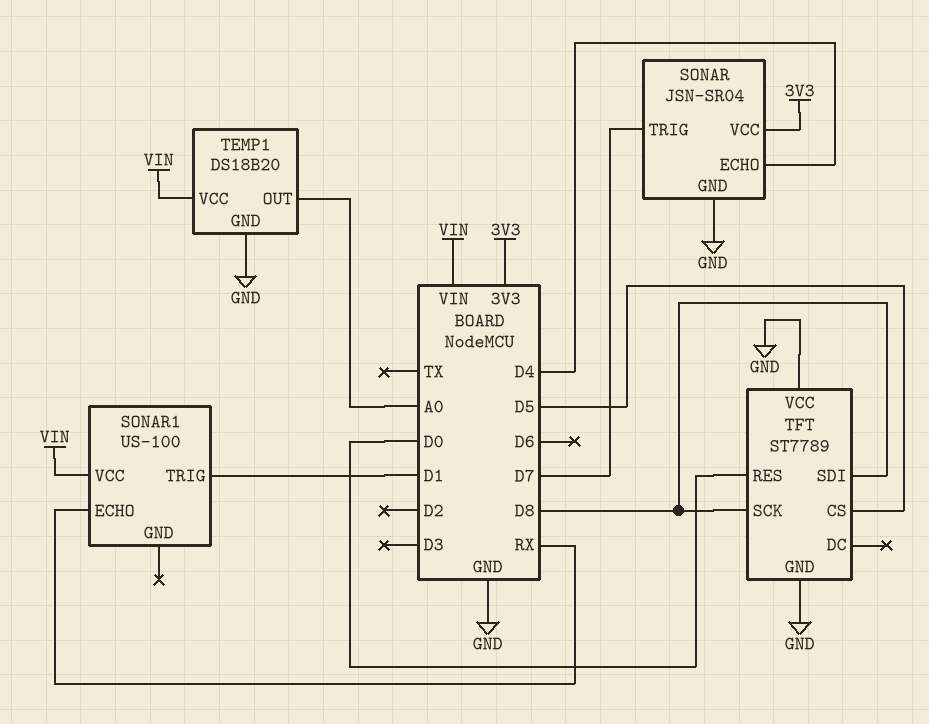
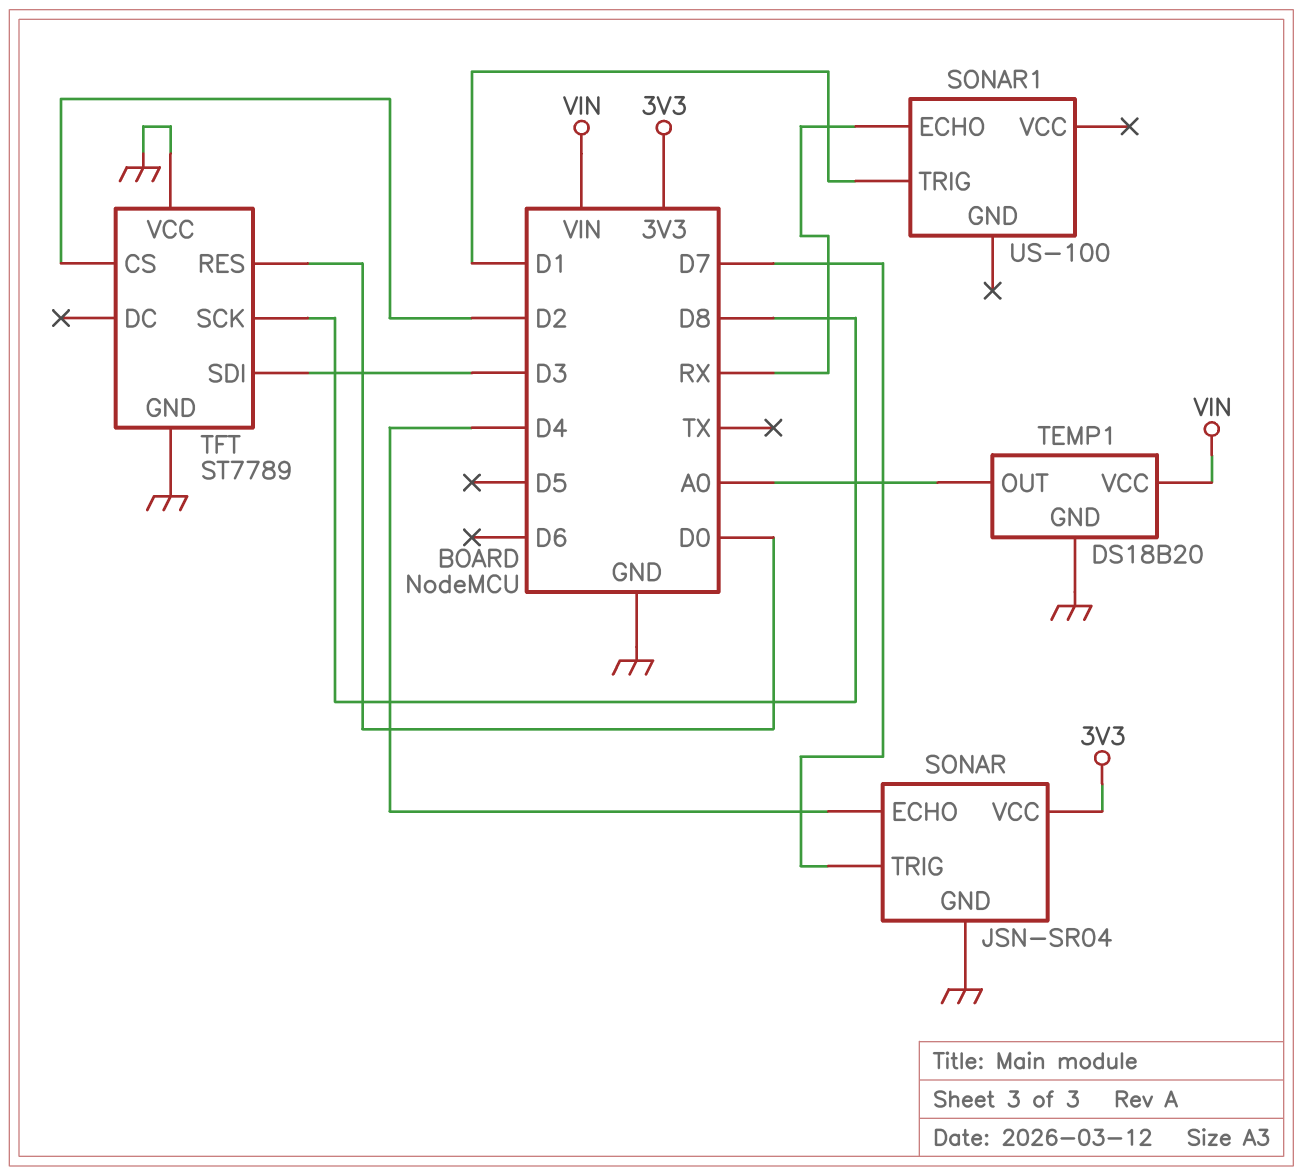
SONAR1 pin VCC: VIN -> none
TFT pin CS: D5 -> D2
TFT pin SDI: D8 -> D3

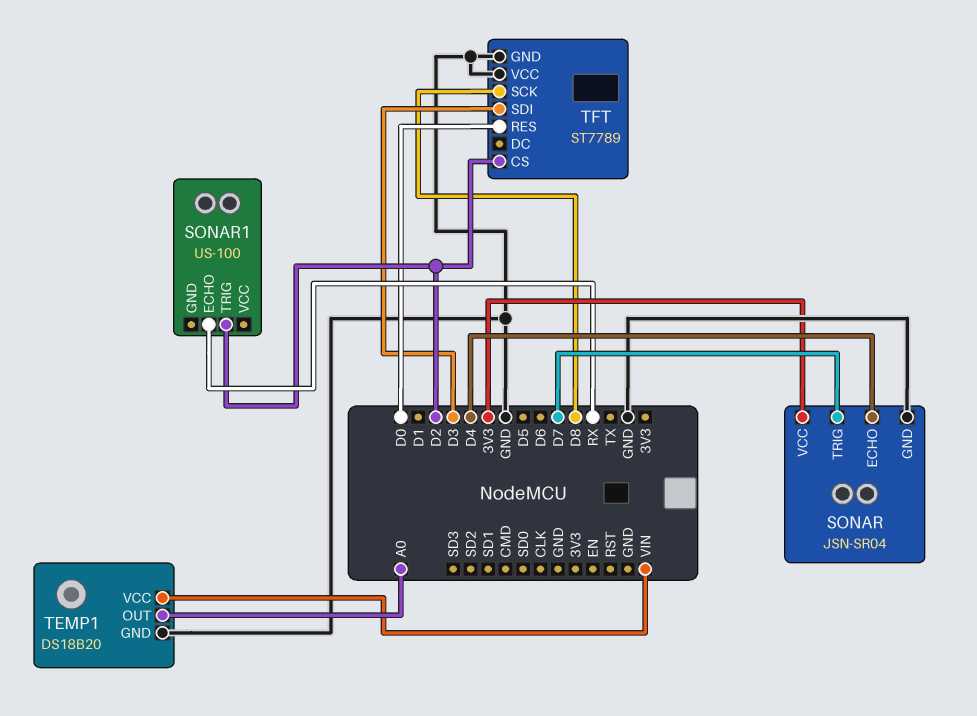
SONAR1 pin TRIG: D1 -> D2

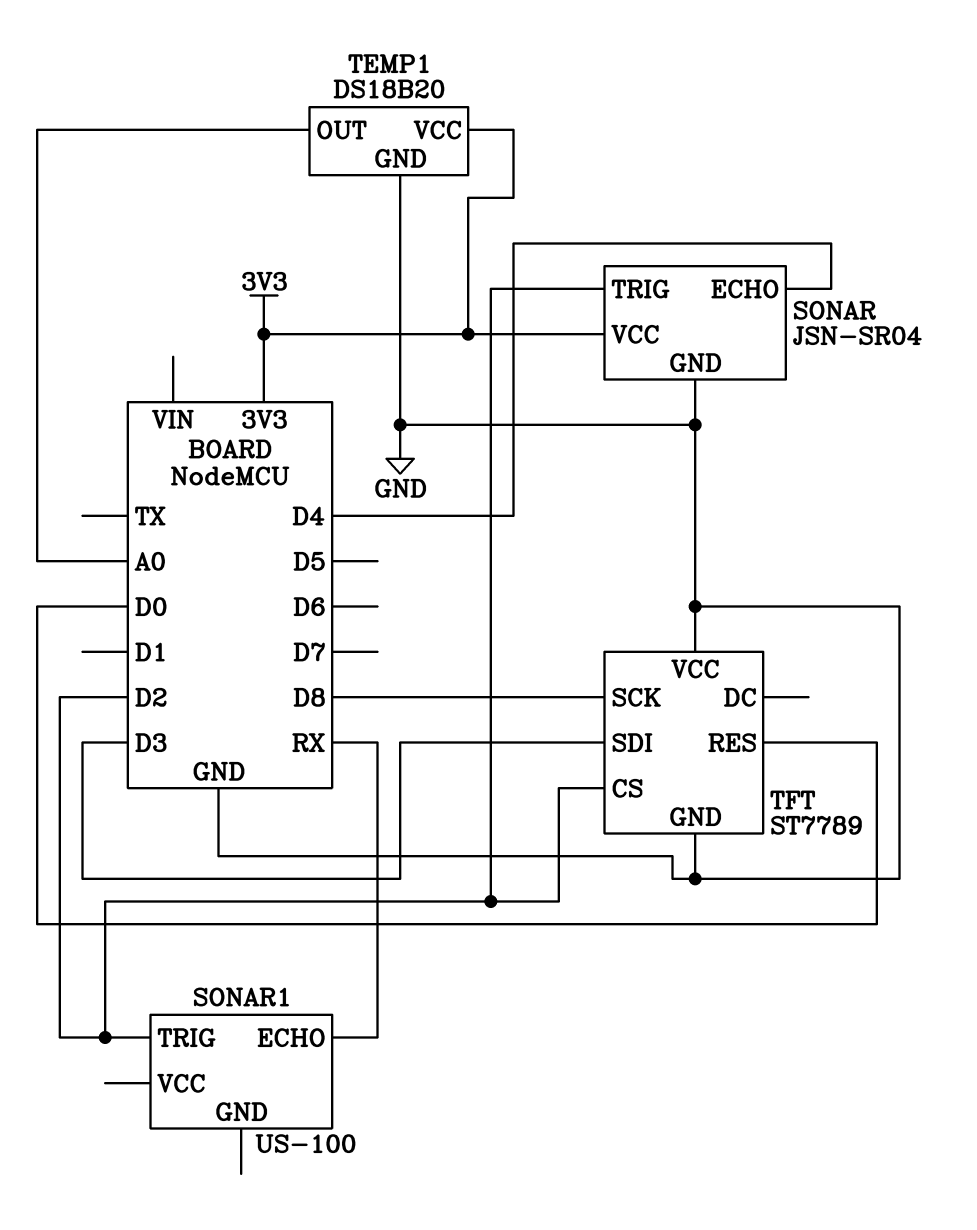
SONAR pin TRIG: D7 -> D2
TEMP1 pin VCC: VIN -> 3V3

